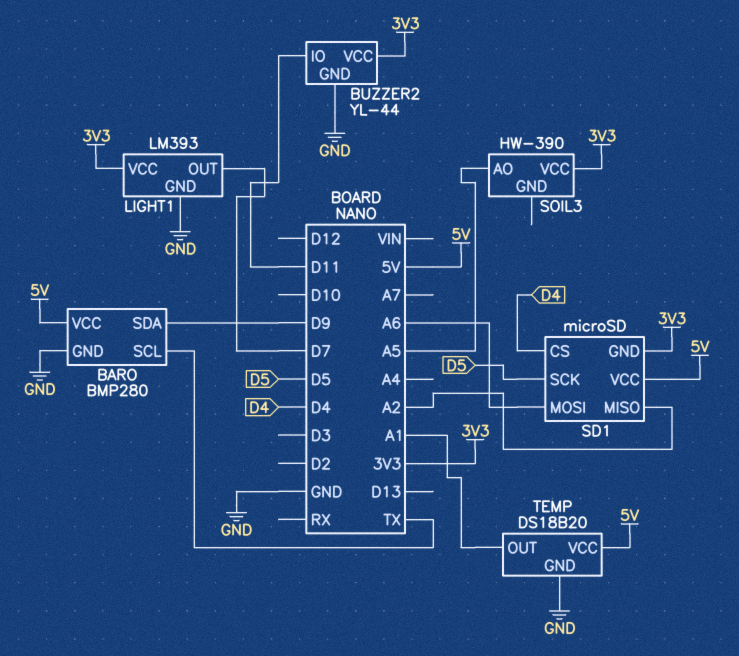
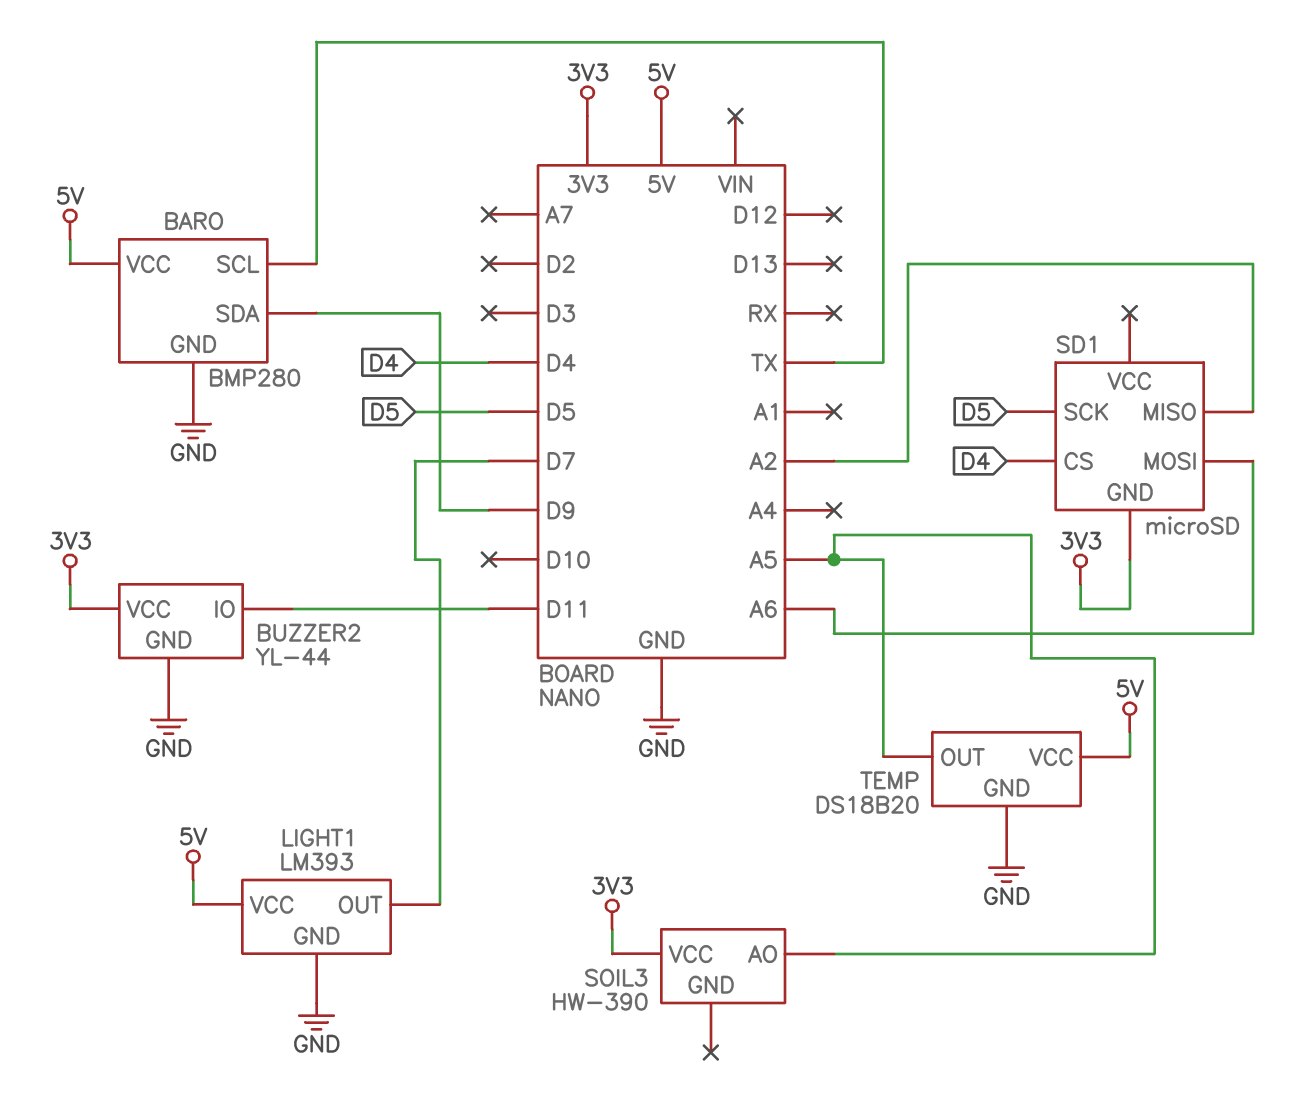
LIGHT1 pin VCC: 3V3 -> 5V
SD1 pin VCC: 5V -> none
TEMP pin OUT: A1 -> A5

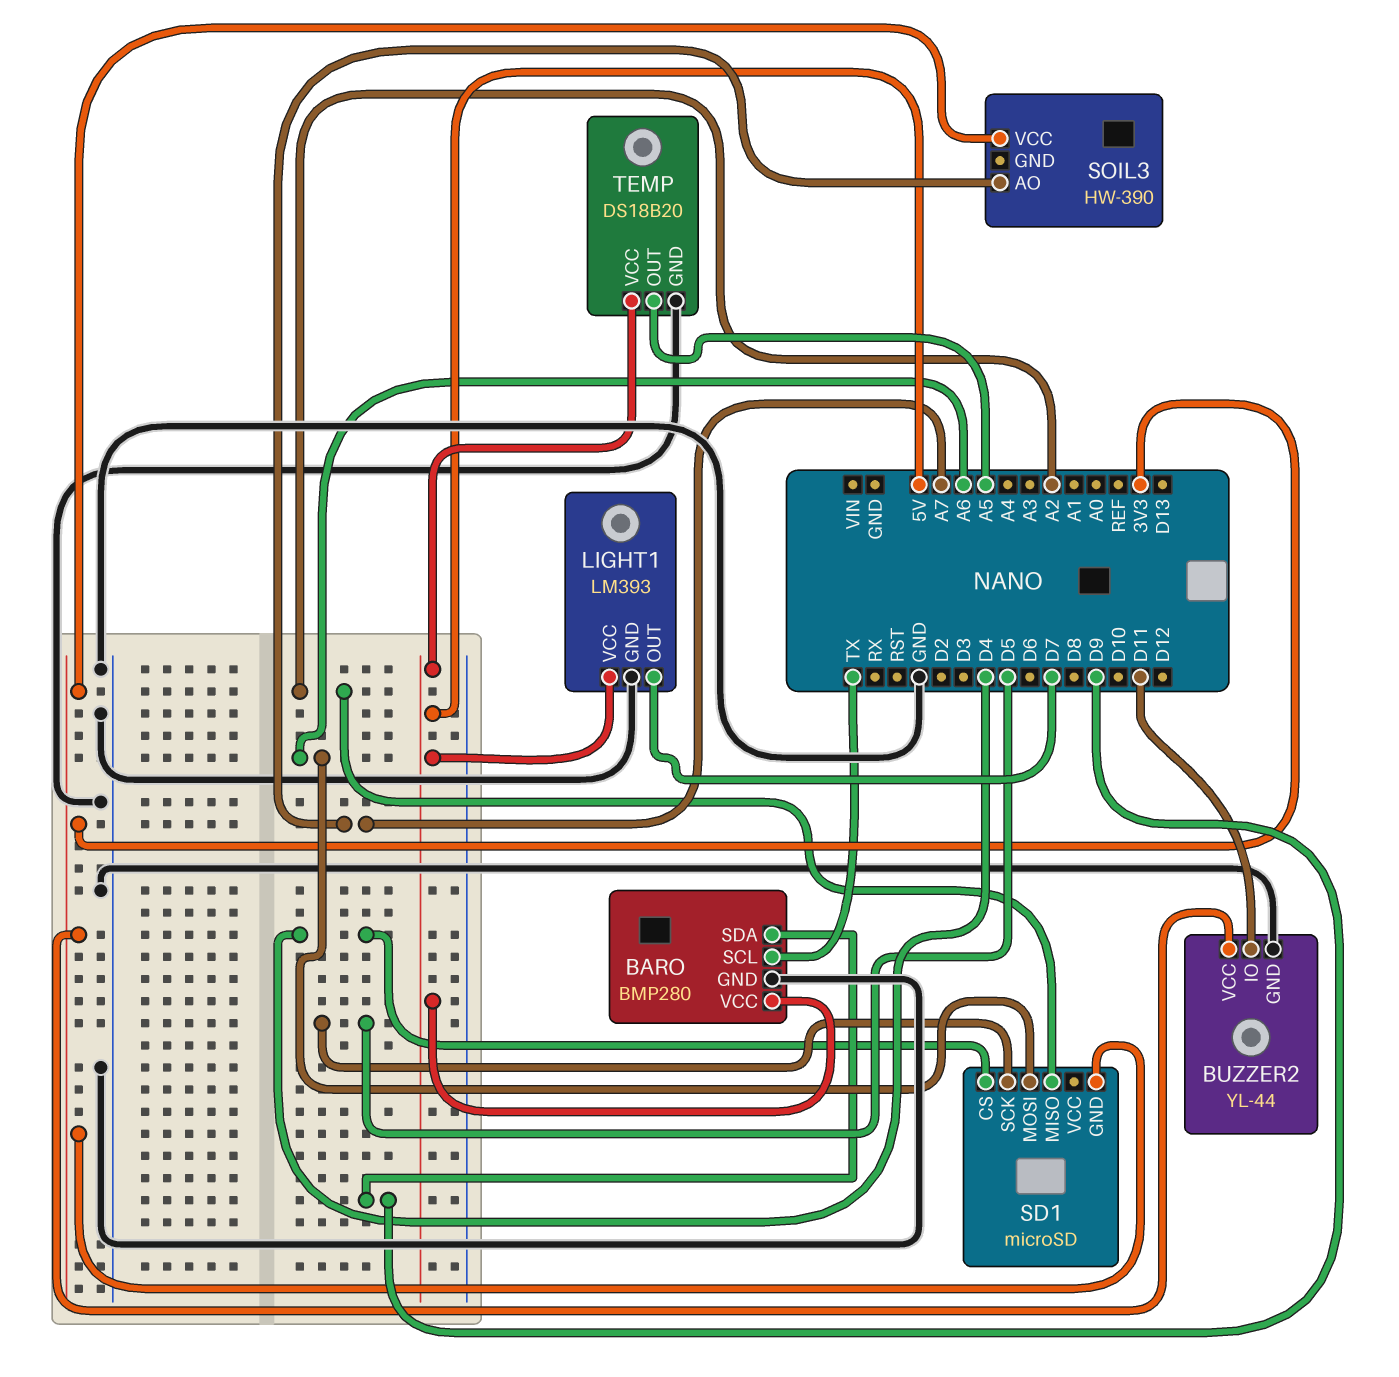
SOIL3 pin AO: A5 -> A7

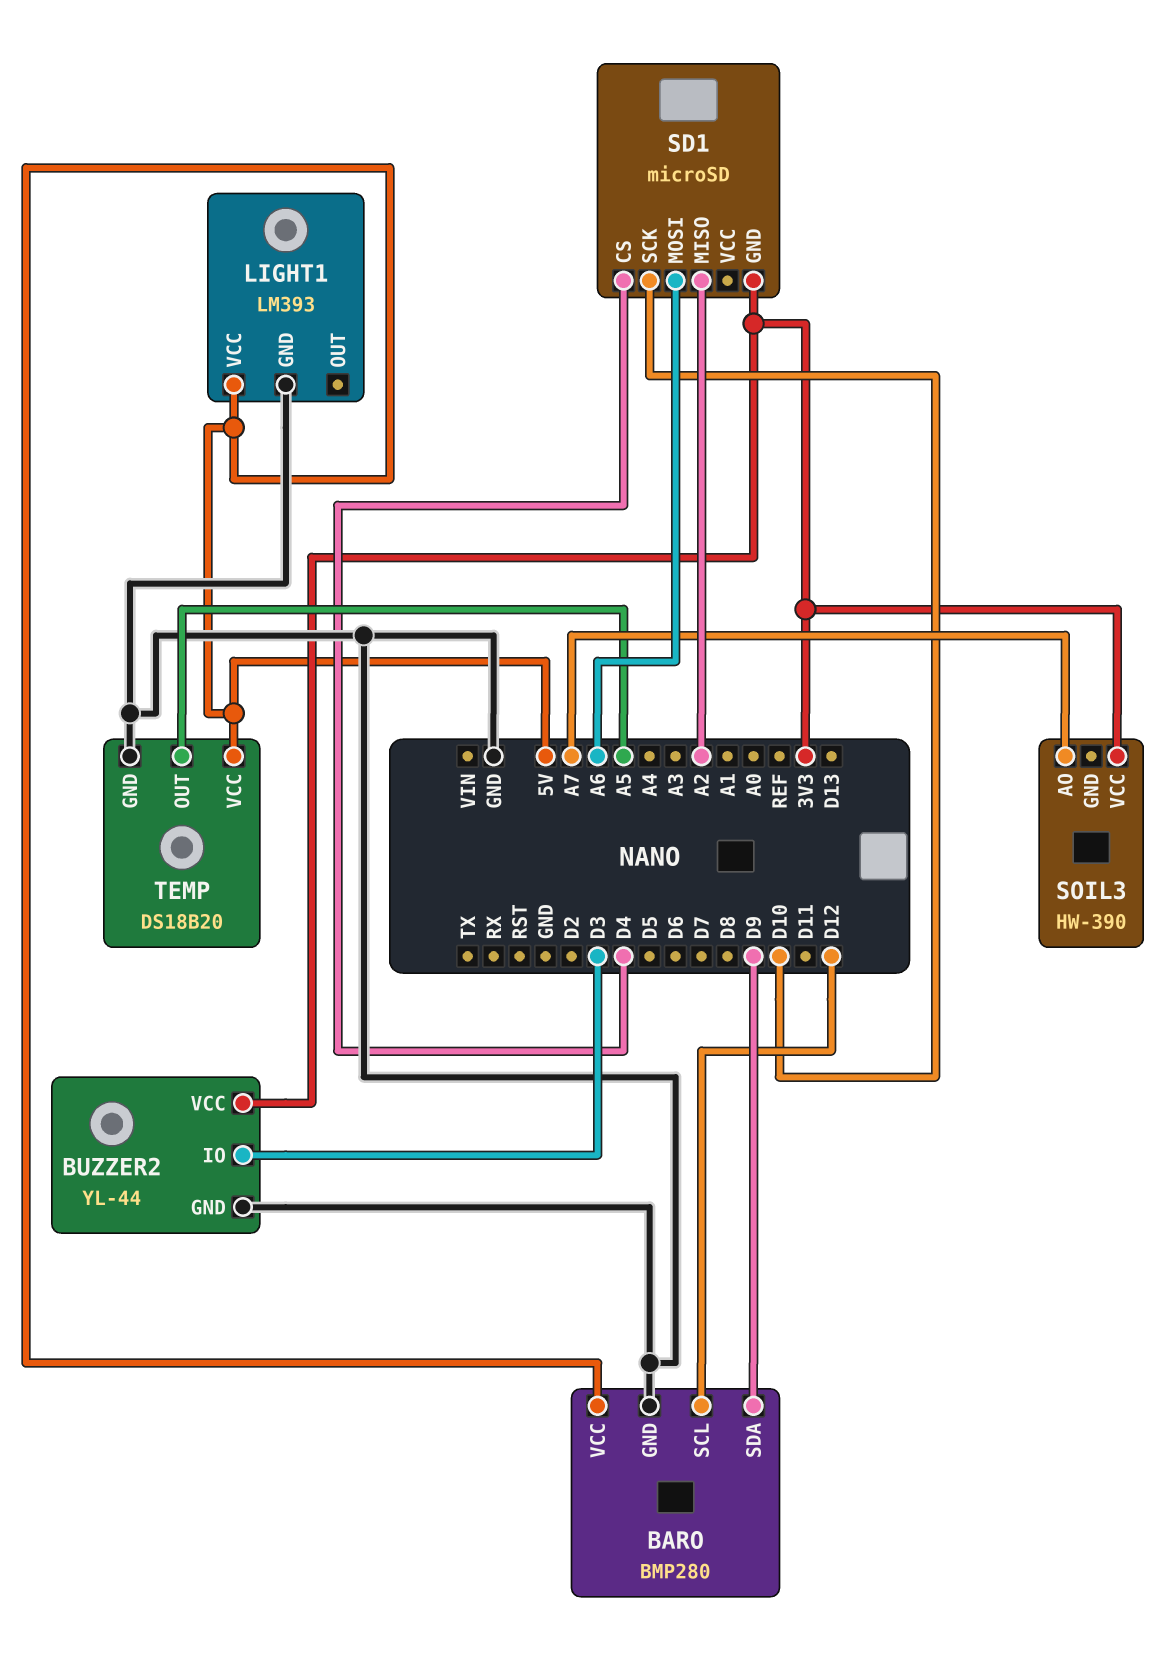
BARO pin SCL: TX -> D12
BUZZER2 pin IO: D11 -> D3
LIGHT1 pin OUT: D7 -> none
SD1 pin SCK: D5 -> D10

